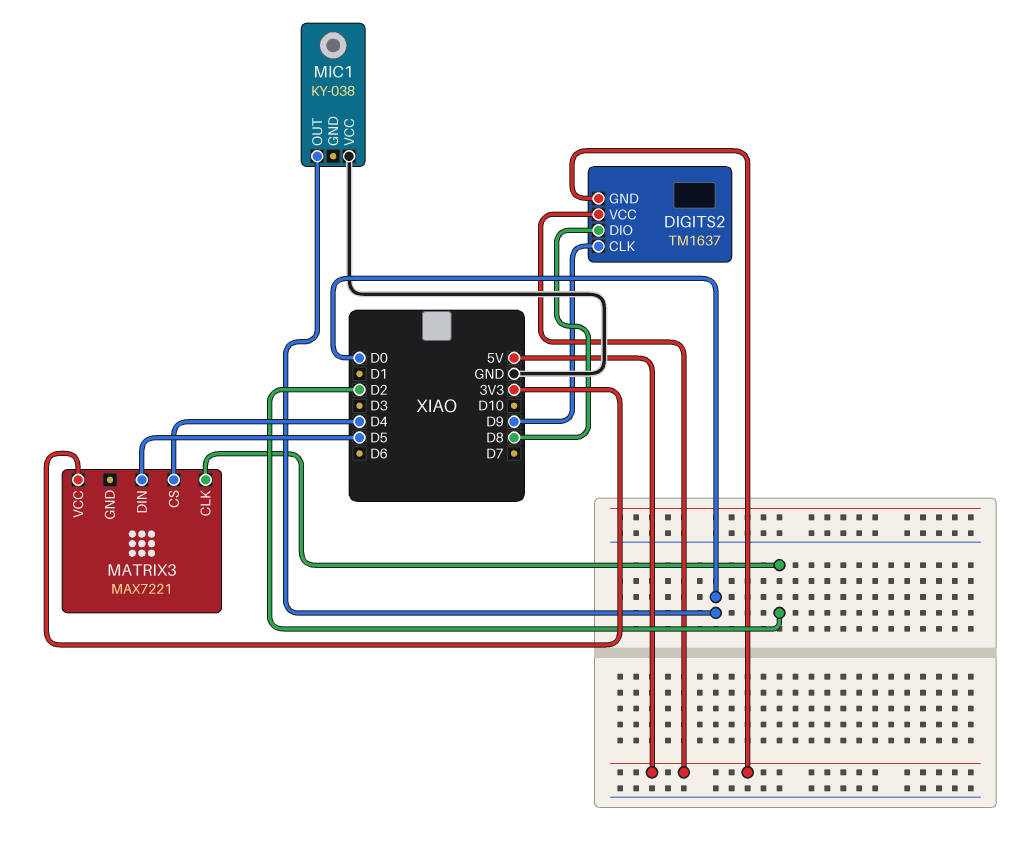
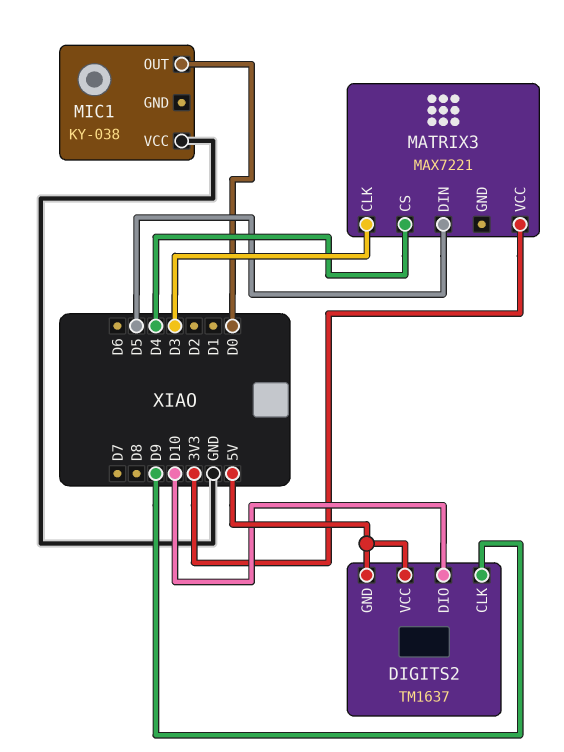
DIGITS2 pin DIO: D8 -> D10
MATRIX3 pin CLK: D2 -> D3

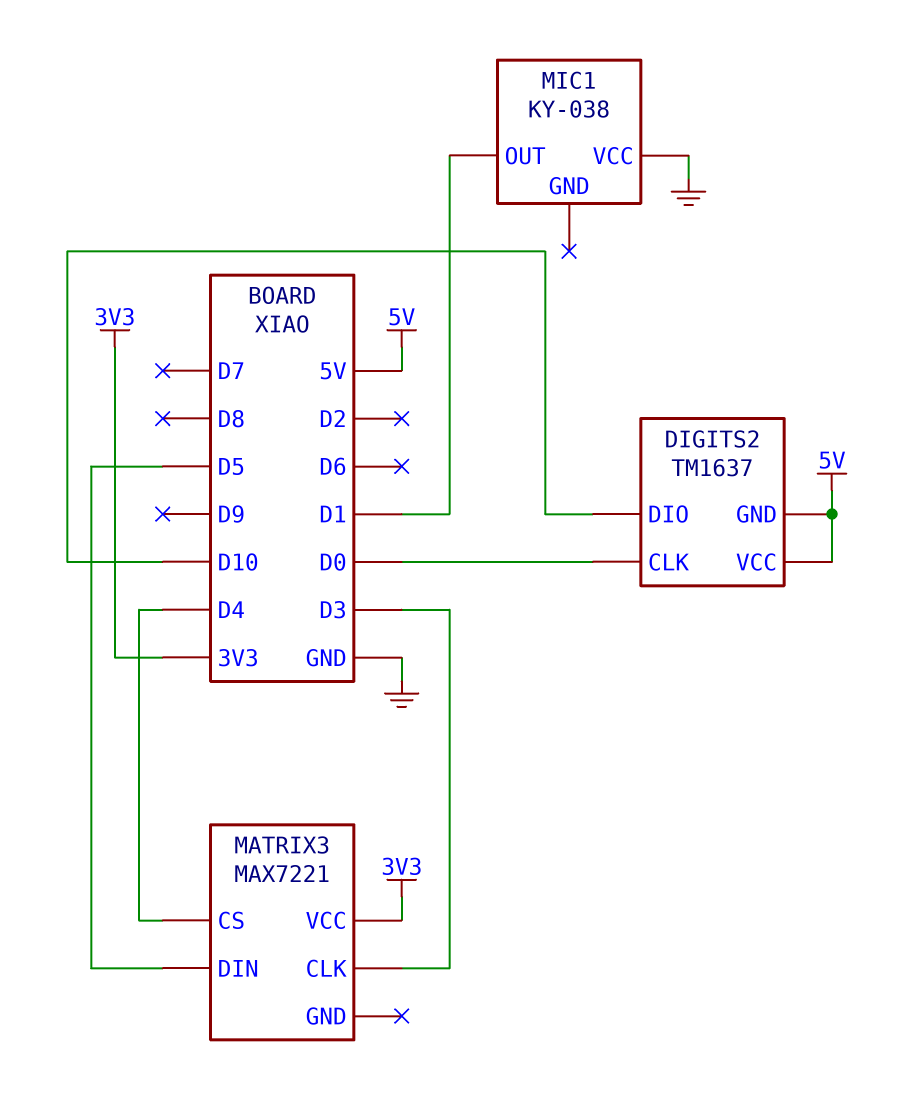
DIGITS2 pin CLK: D9 -> D0
MIC1 pin OUT: D0 -> D1

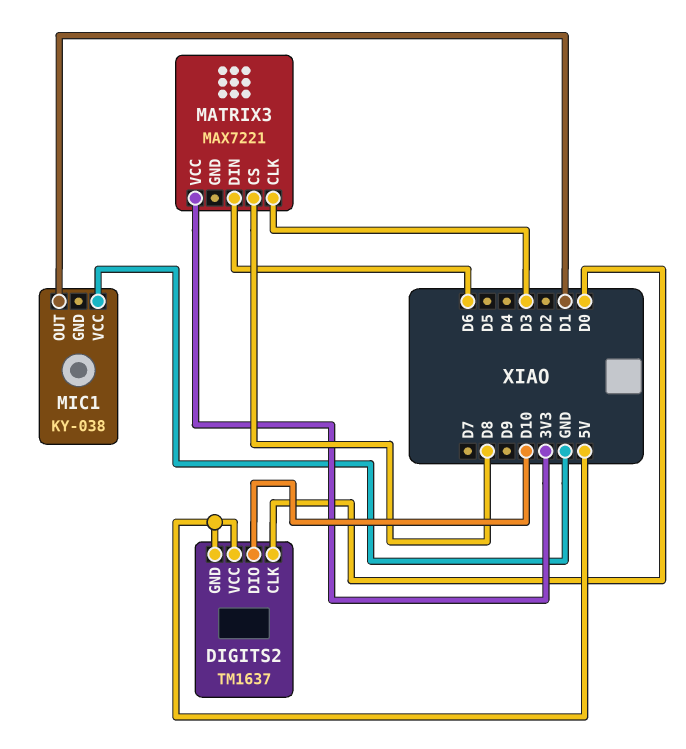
MATRIX3 pin CS: D4 -> D8
MATRIX3 pin DIN: D5 -> D6

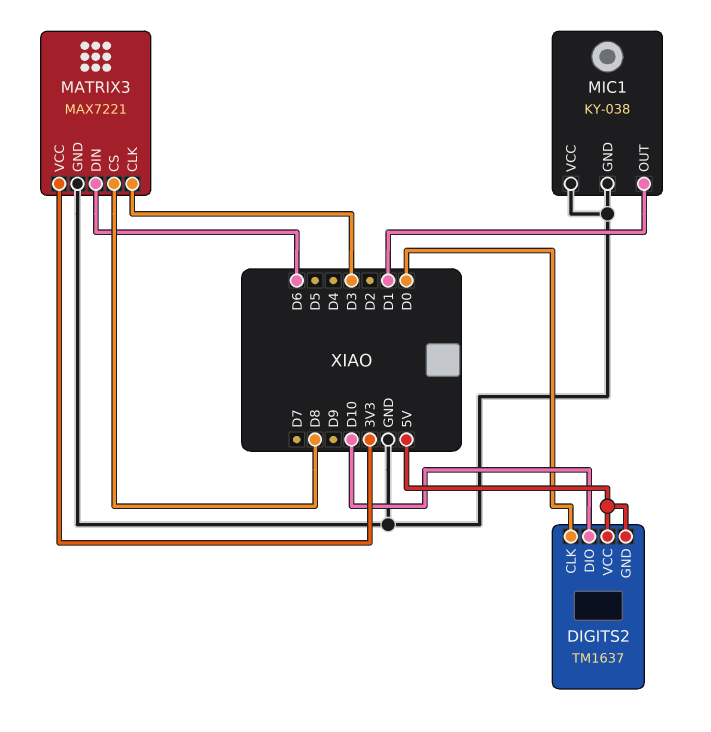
MATRIX3 pin GND: none -> GND
MIC1 pin GND: none -> GND

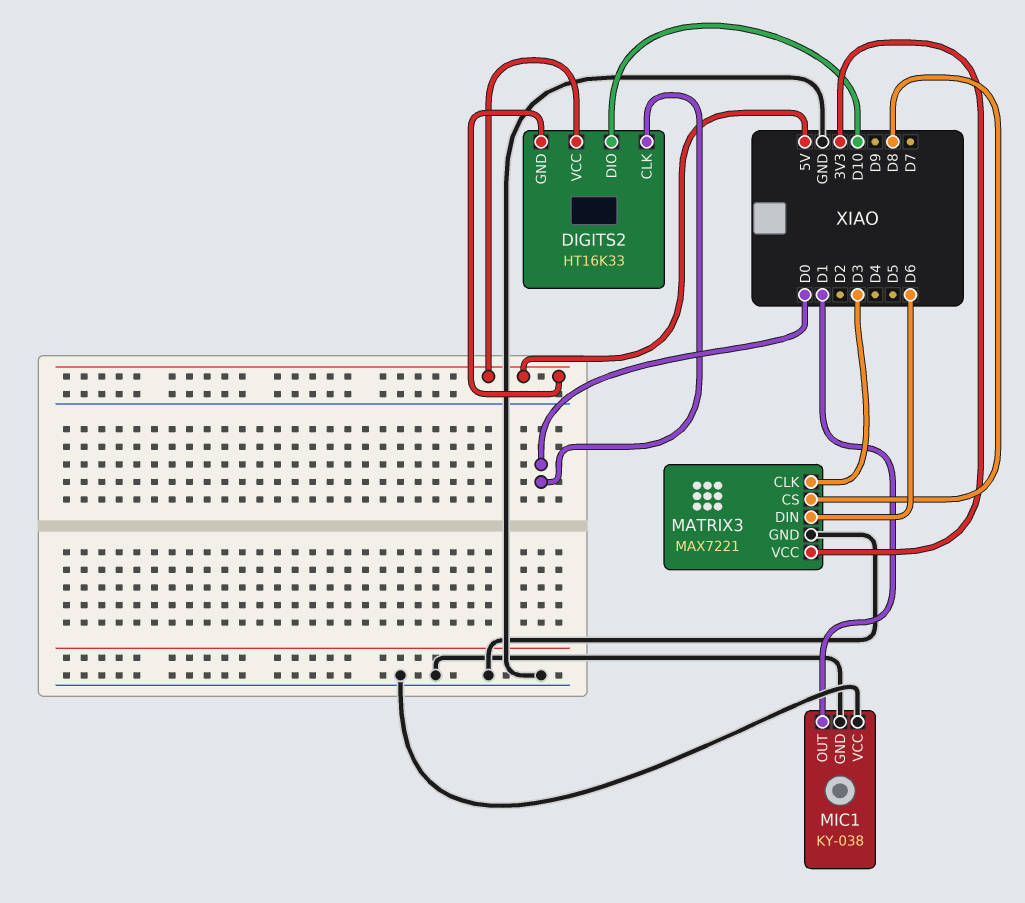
DIGITS2: TM1637 -> HT16K33

